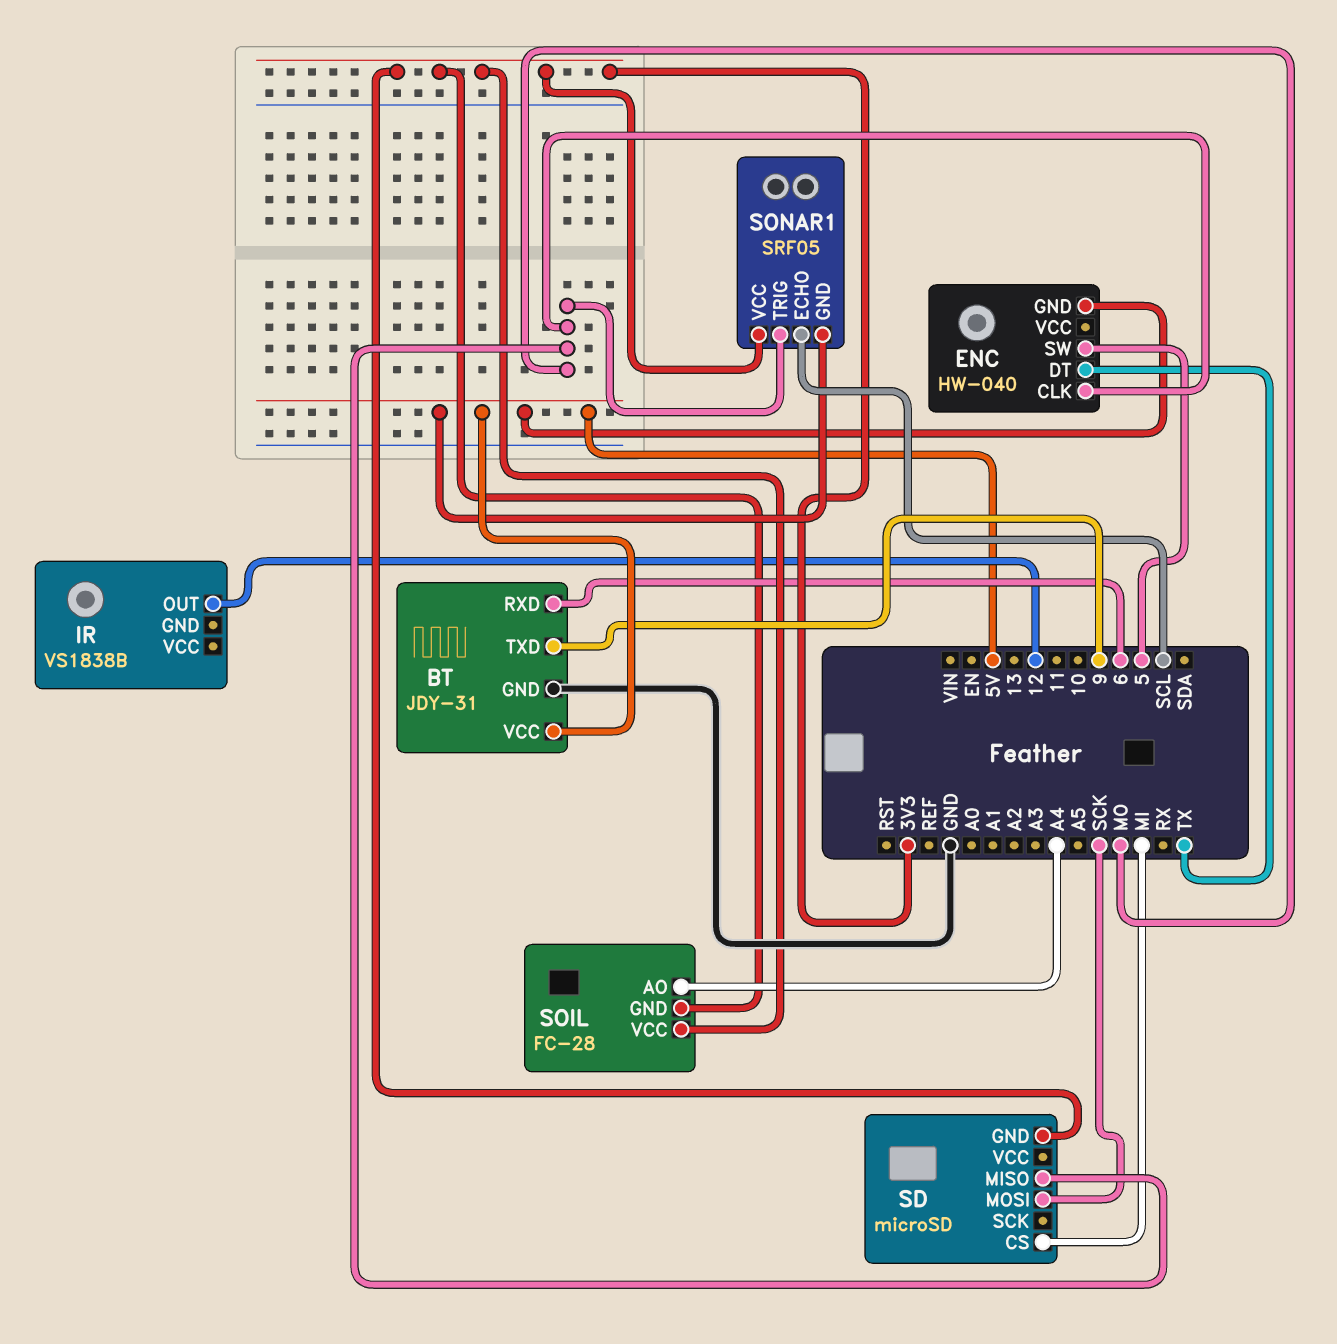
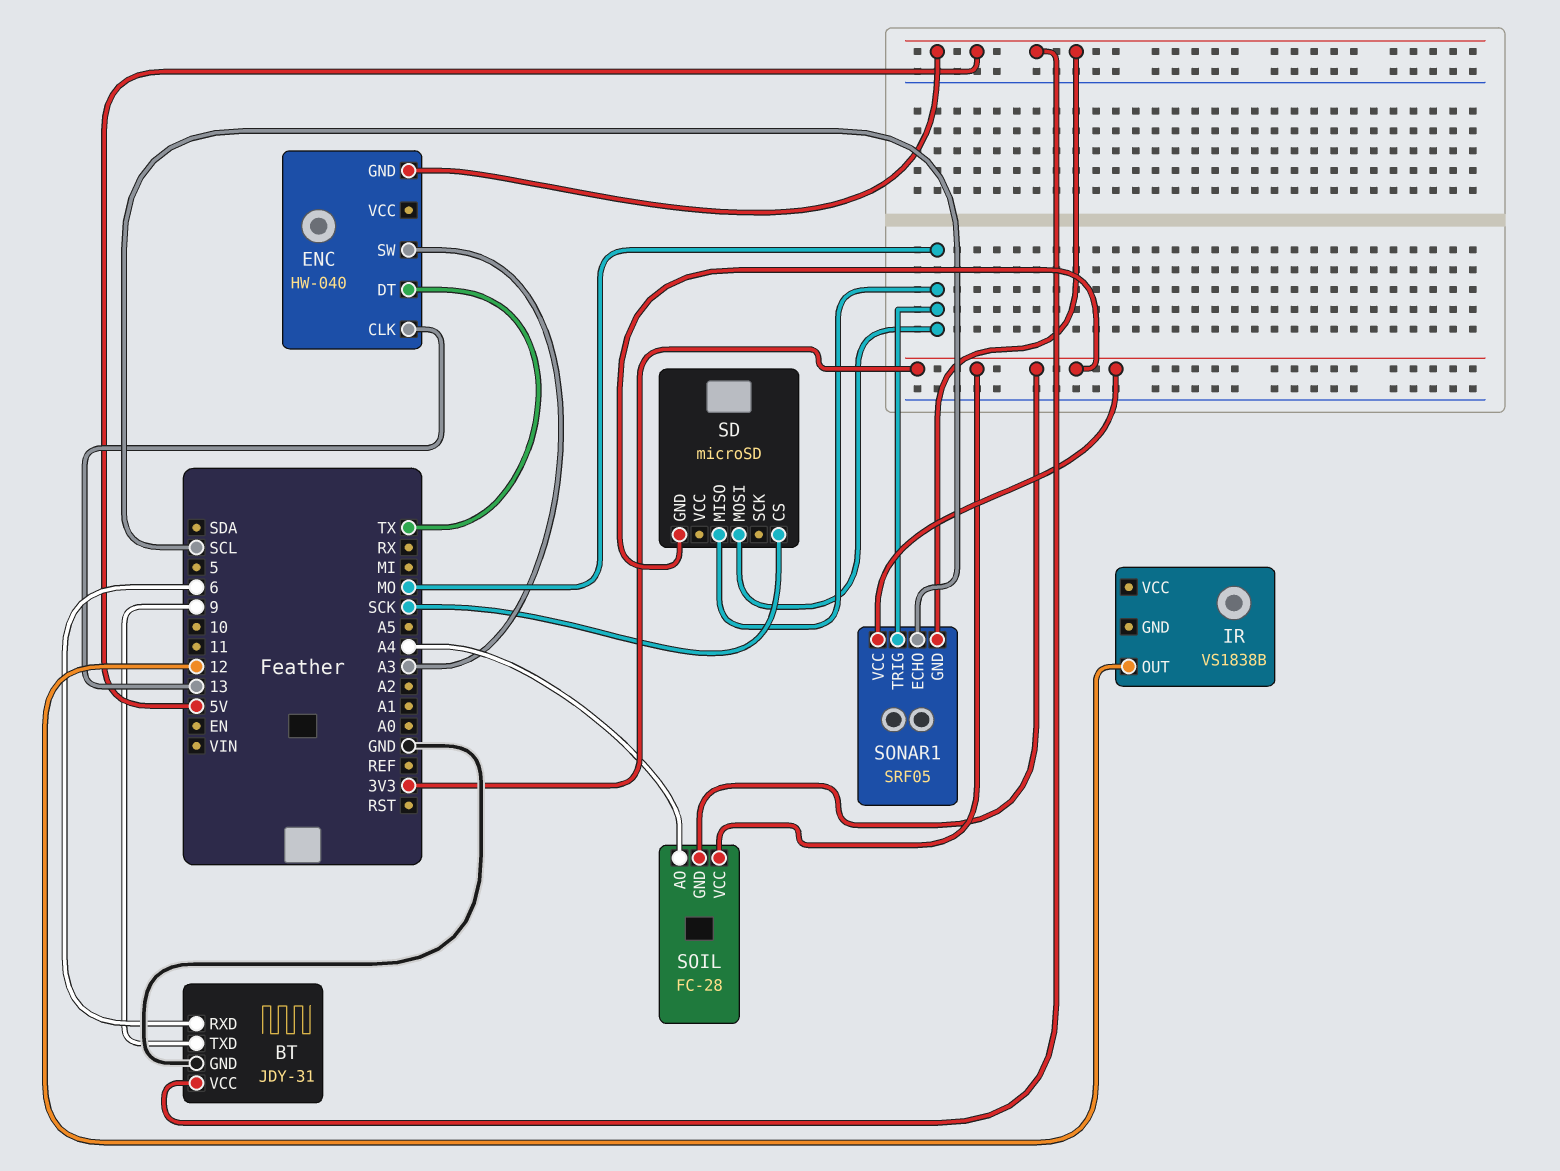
ENC pin CLK: MO -> 13
ENC pin SW: 5 -> A3
SD pin CS: MI -> SCK
SD pin MOSI: SCK -> MO

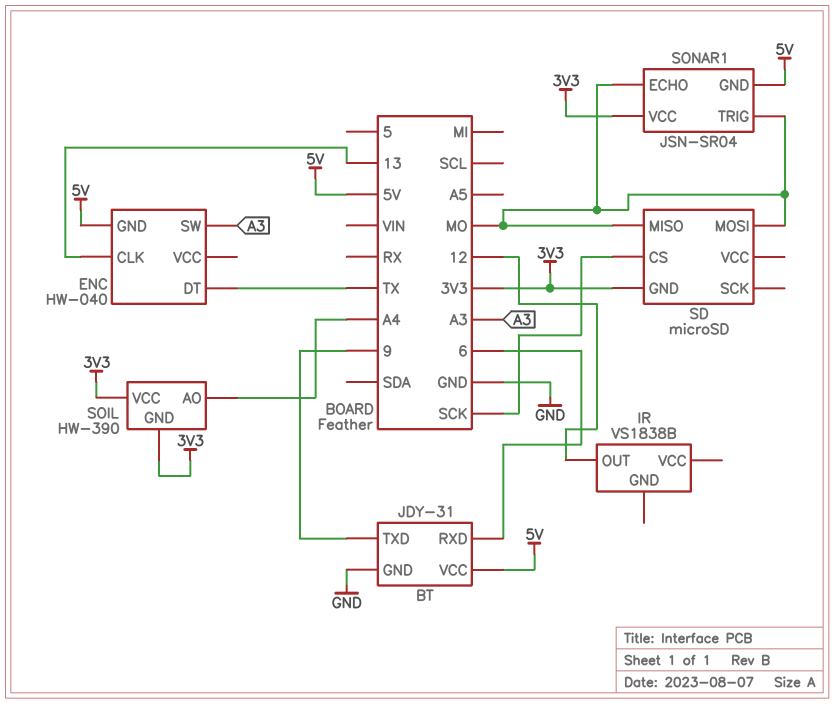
SOIL: FC-28 -> HW-390
SONAR1: SRF05 -> JSN-SR04
SONAR1 pin ECHO: SCL -> MO

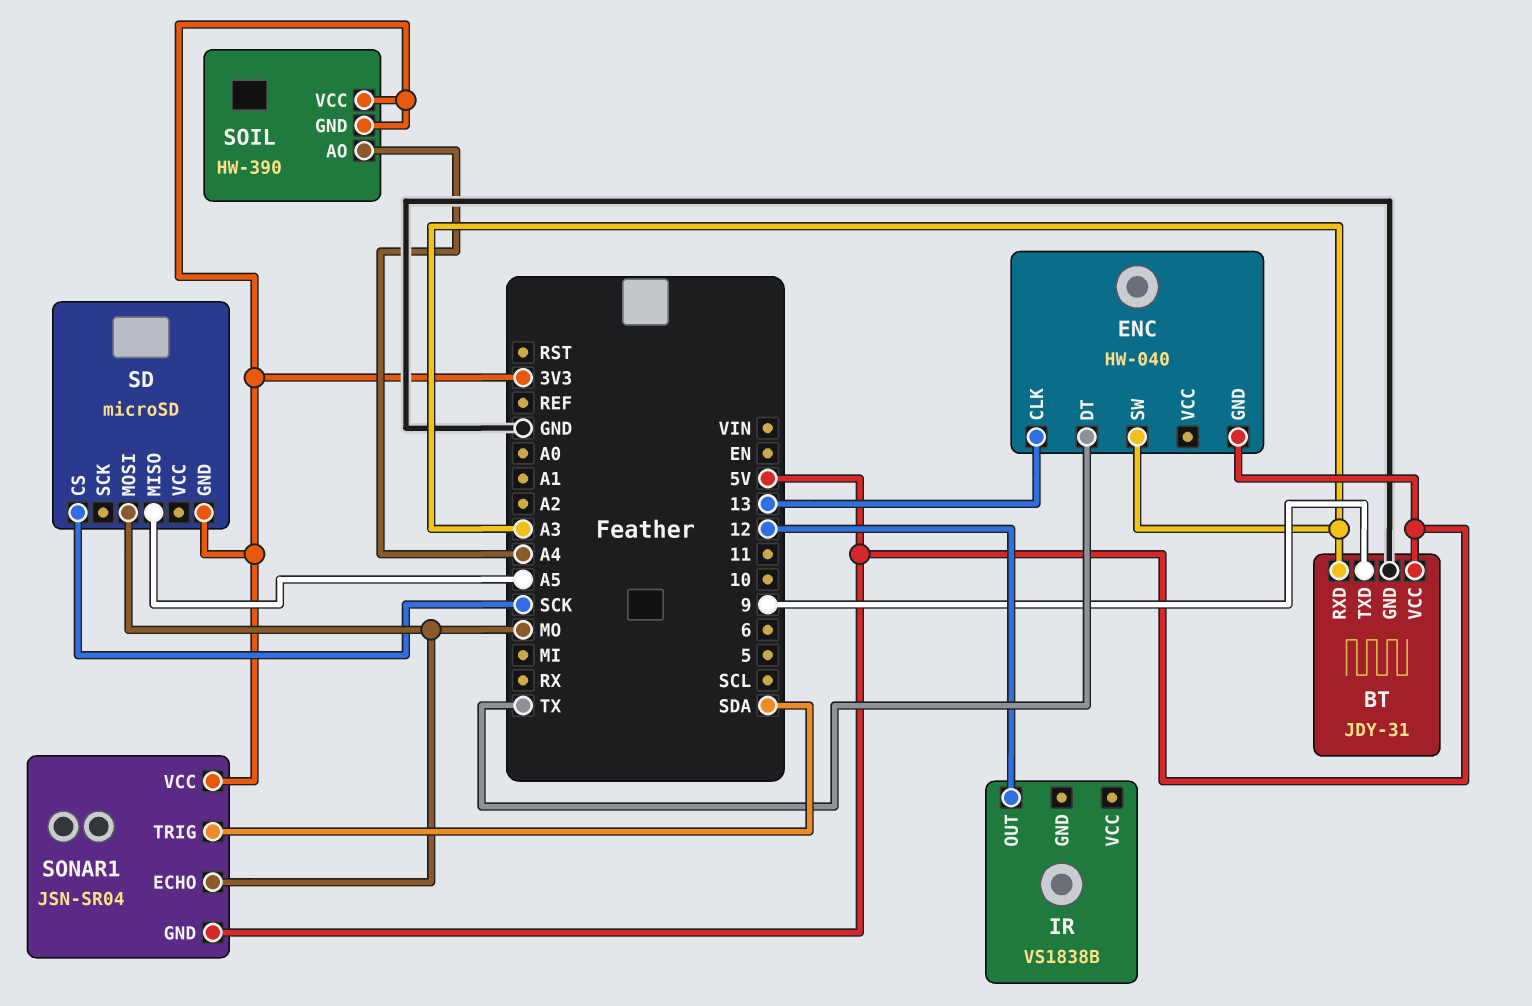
BT pin RXD: 6 -> A3
SD pin MISO: MO -> A5
SONAR1 pin TRIG: MO -> SDA

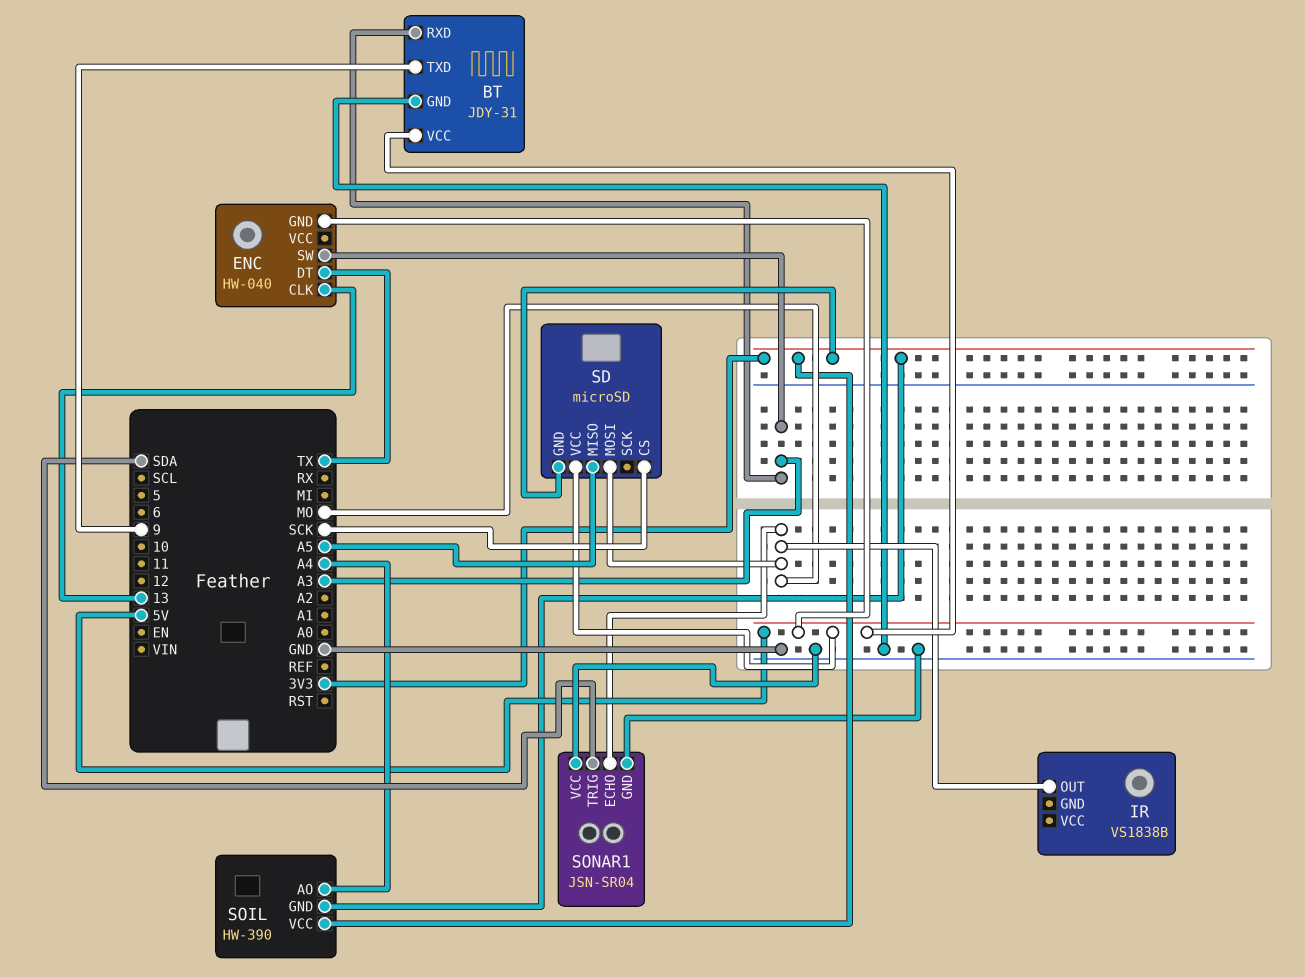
IR pin OUT: 12 -> MO
SD pin VCC: none -> 5V
SONAR1 pin GND: 5V -> GND
SONAR1 pin VCC: 3V3 -> GND

